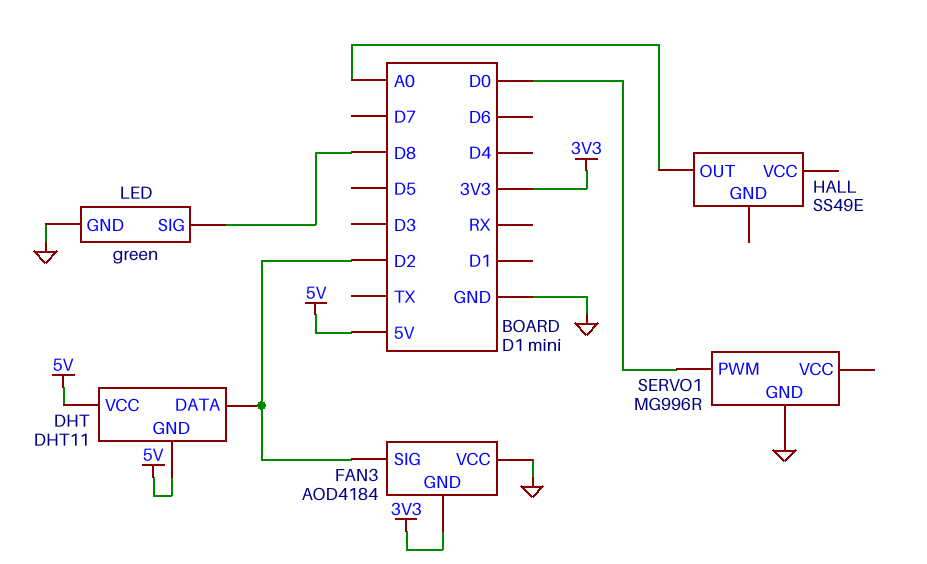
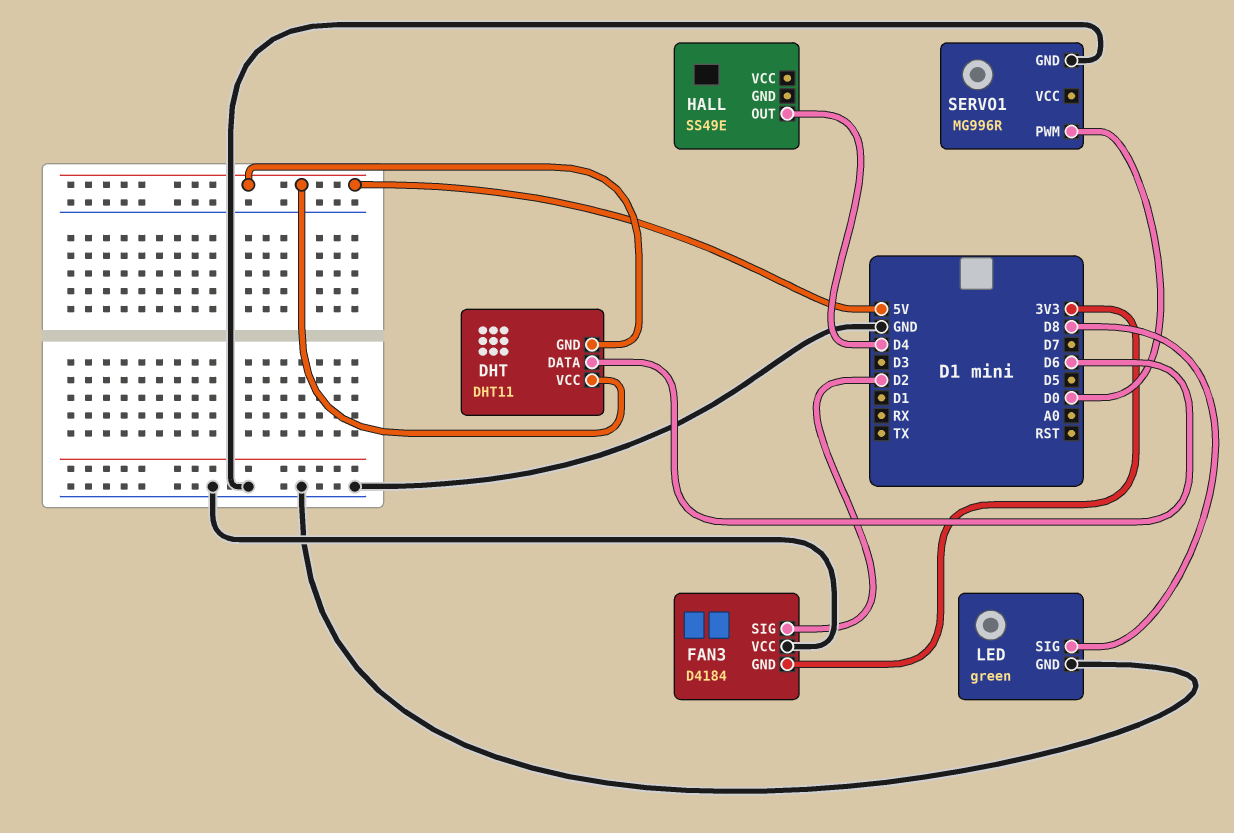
DHT pin DATA: D2 -> D6
FAN3: AOD4184 -> D4184
HALL pin OUT: A0 -> D4

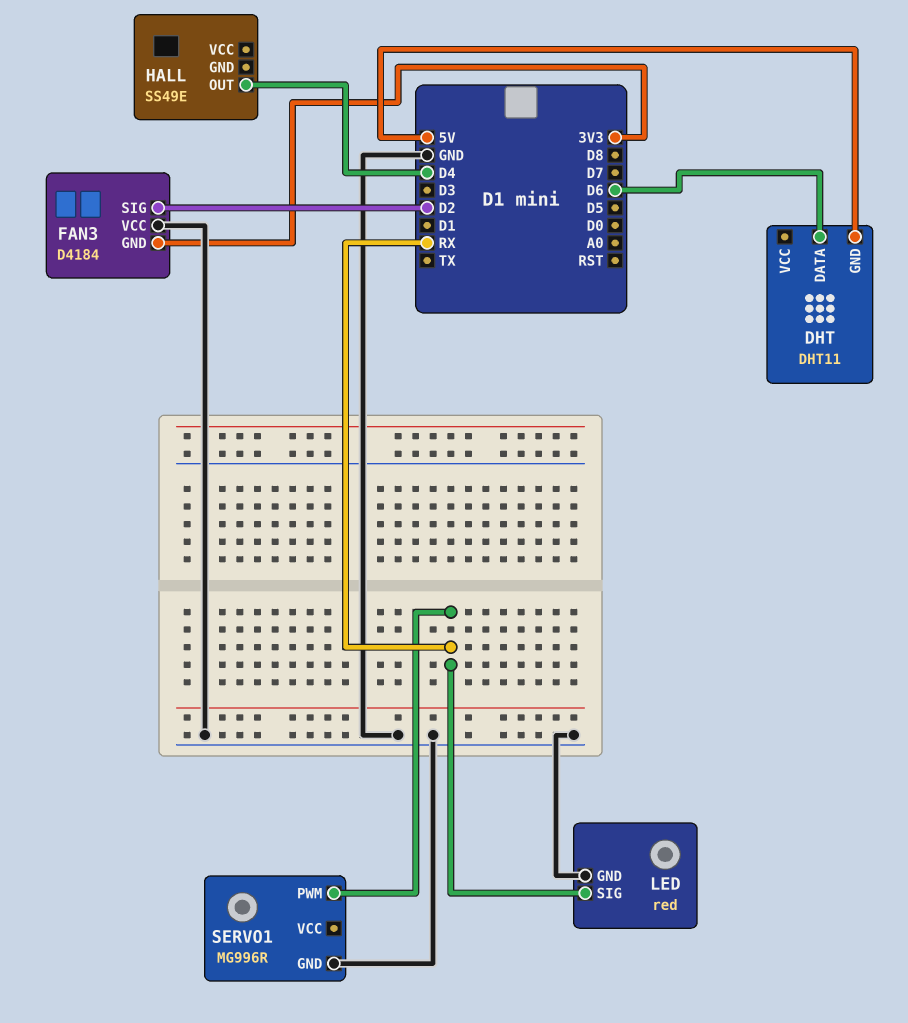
DHT pin VCC: 5V -> none
LED: green -> red
LED pin SIG: D8 -> RX
SERVO1 pin PWM: D0 -> RX

